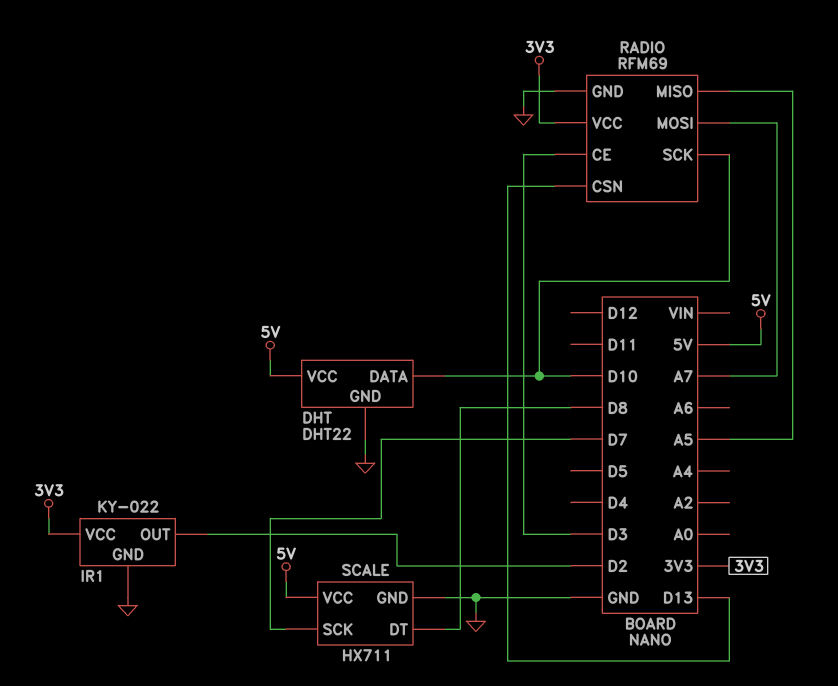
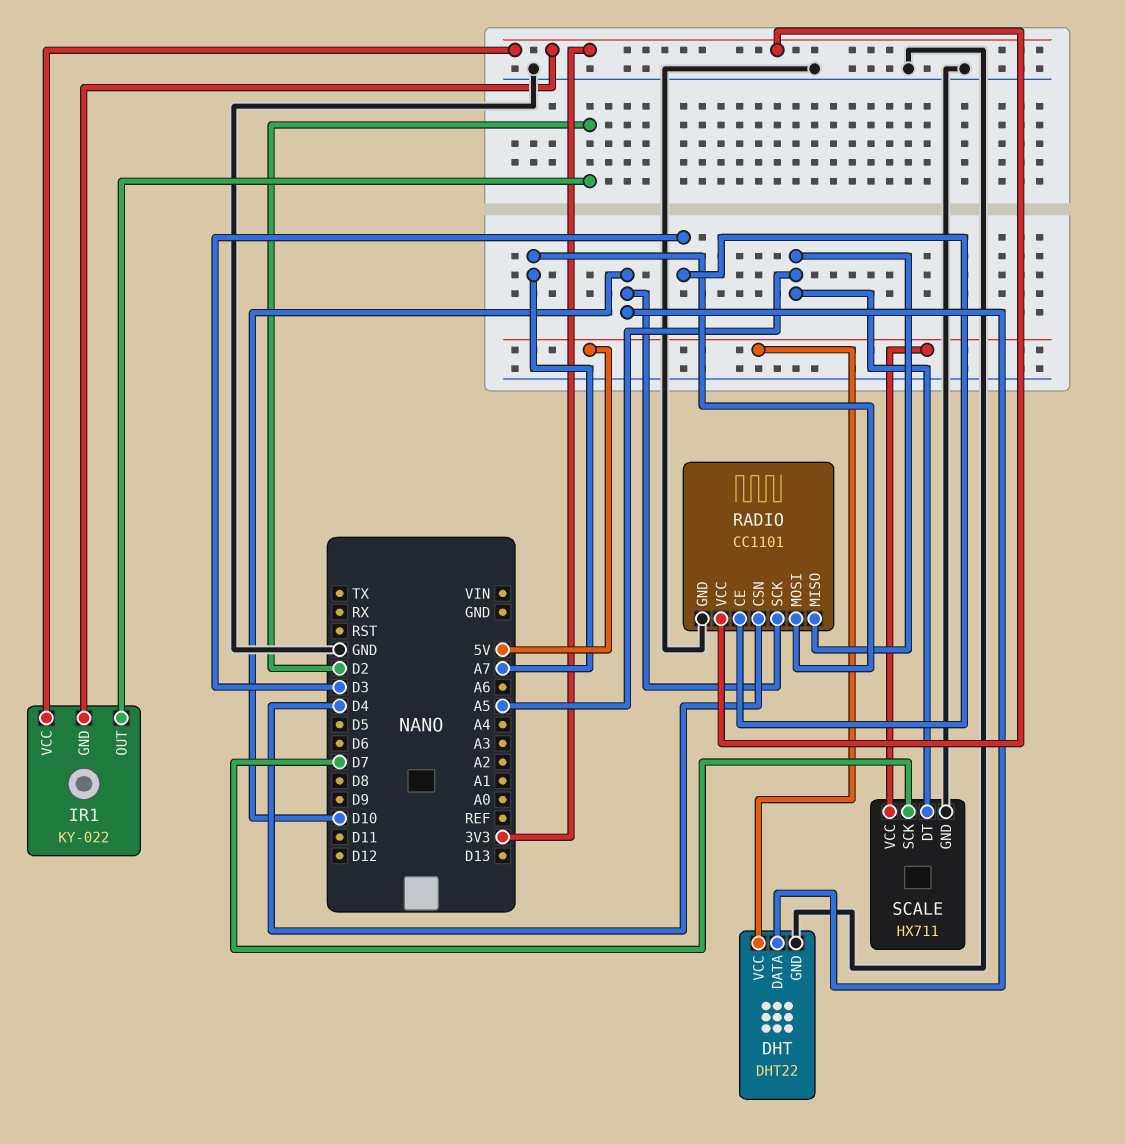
IR1 pin GND: GND -> 3V3
RADIO: RFM69 -> CC1101
RADIO pin CSN: D13 -> D4
SCALE pin DT: D8 -> A5

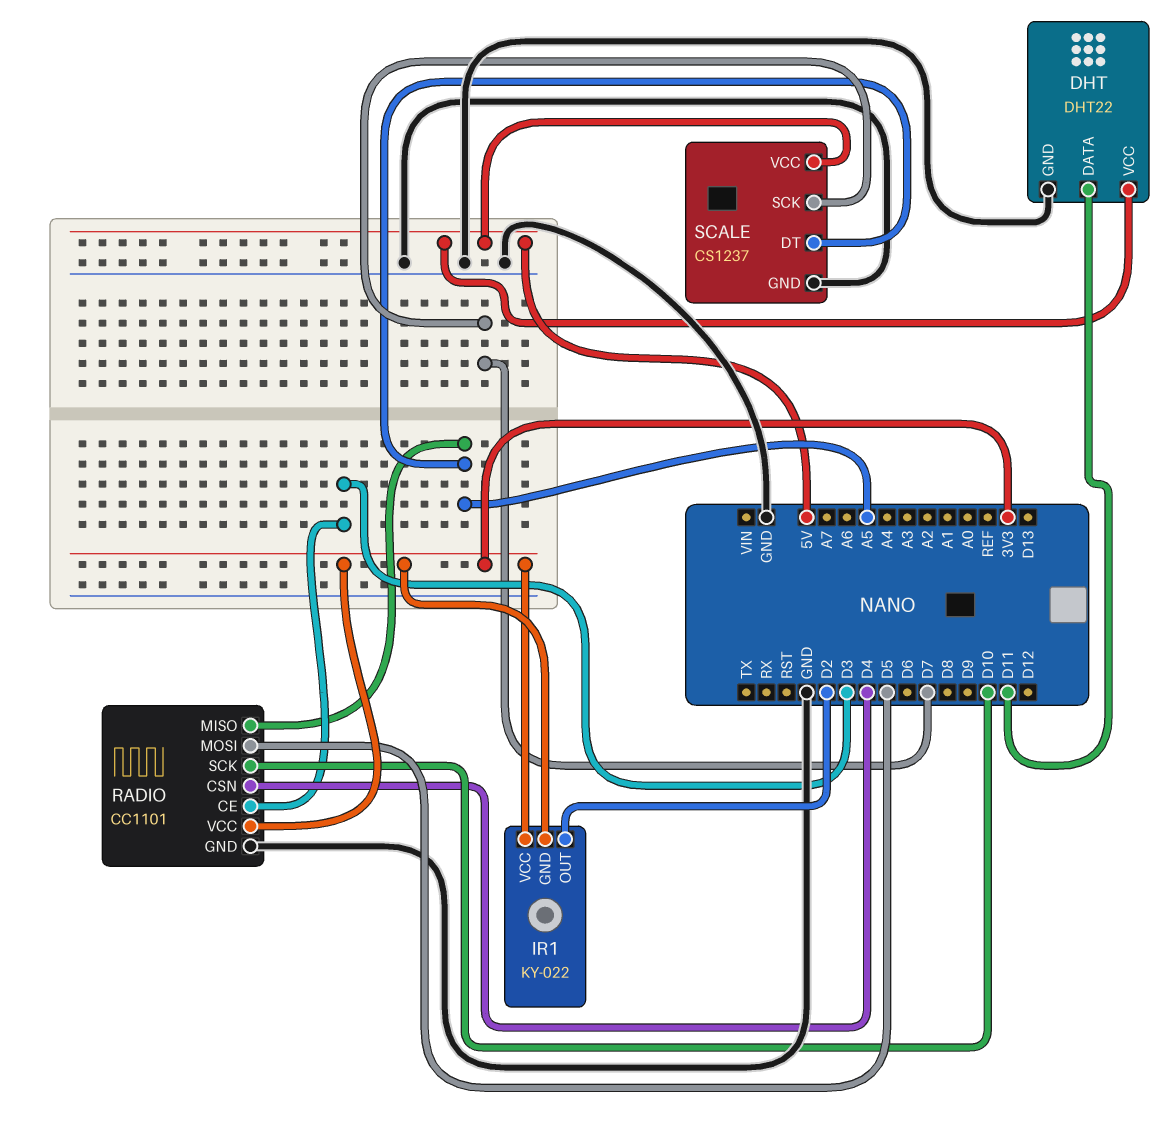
DHT pin DATA: D10 -> D11
RADIO pin MOSI: A7 -> D5
SCALE: HX711 -> CS1237

